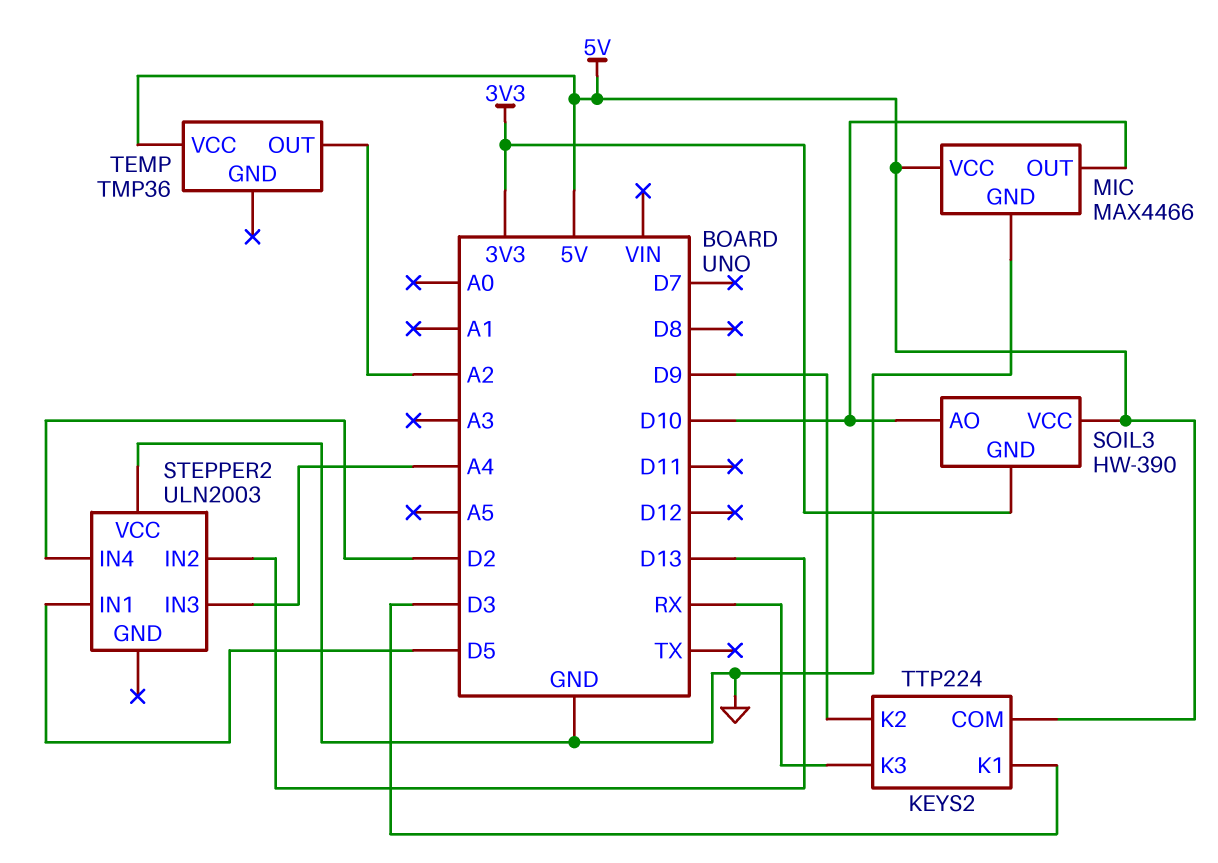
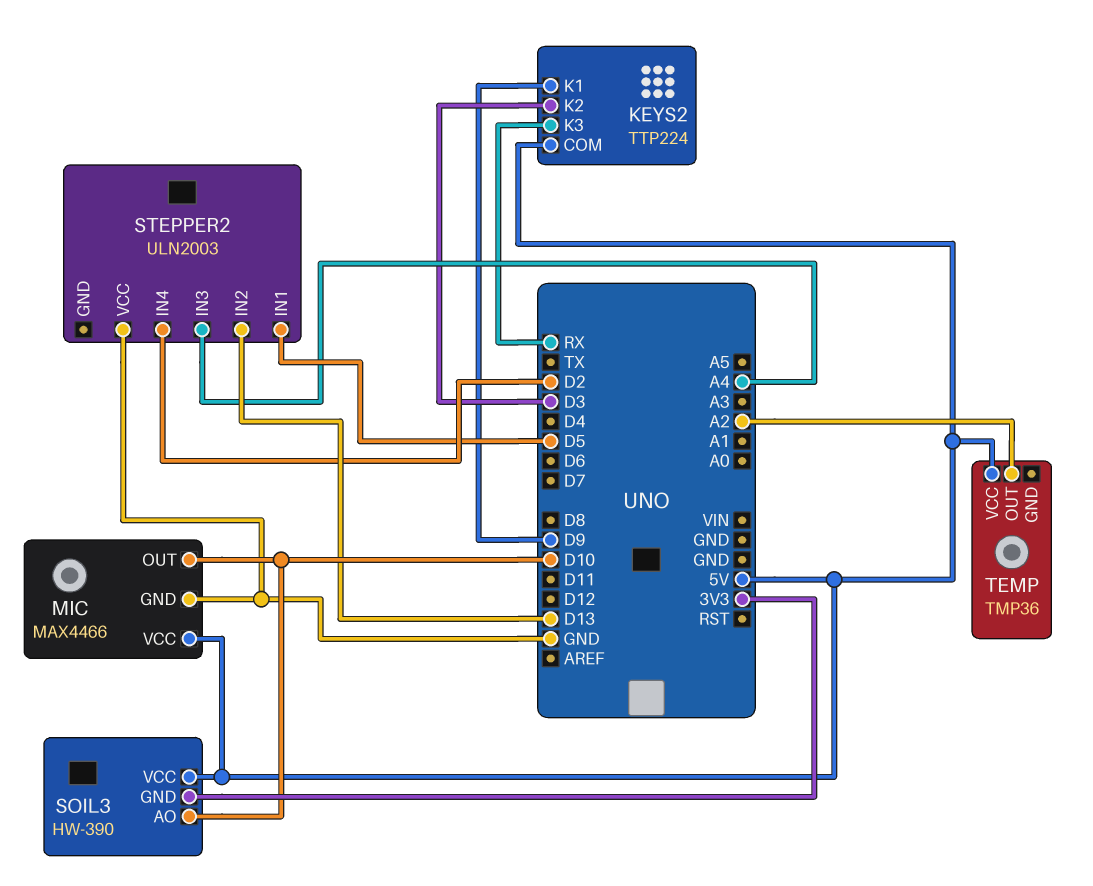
KEYS2 pin K1: D3 -> D9
KEYS2 pin K2: D9 -> D3

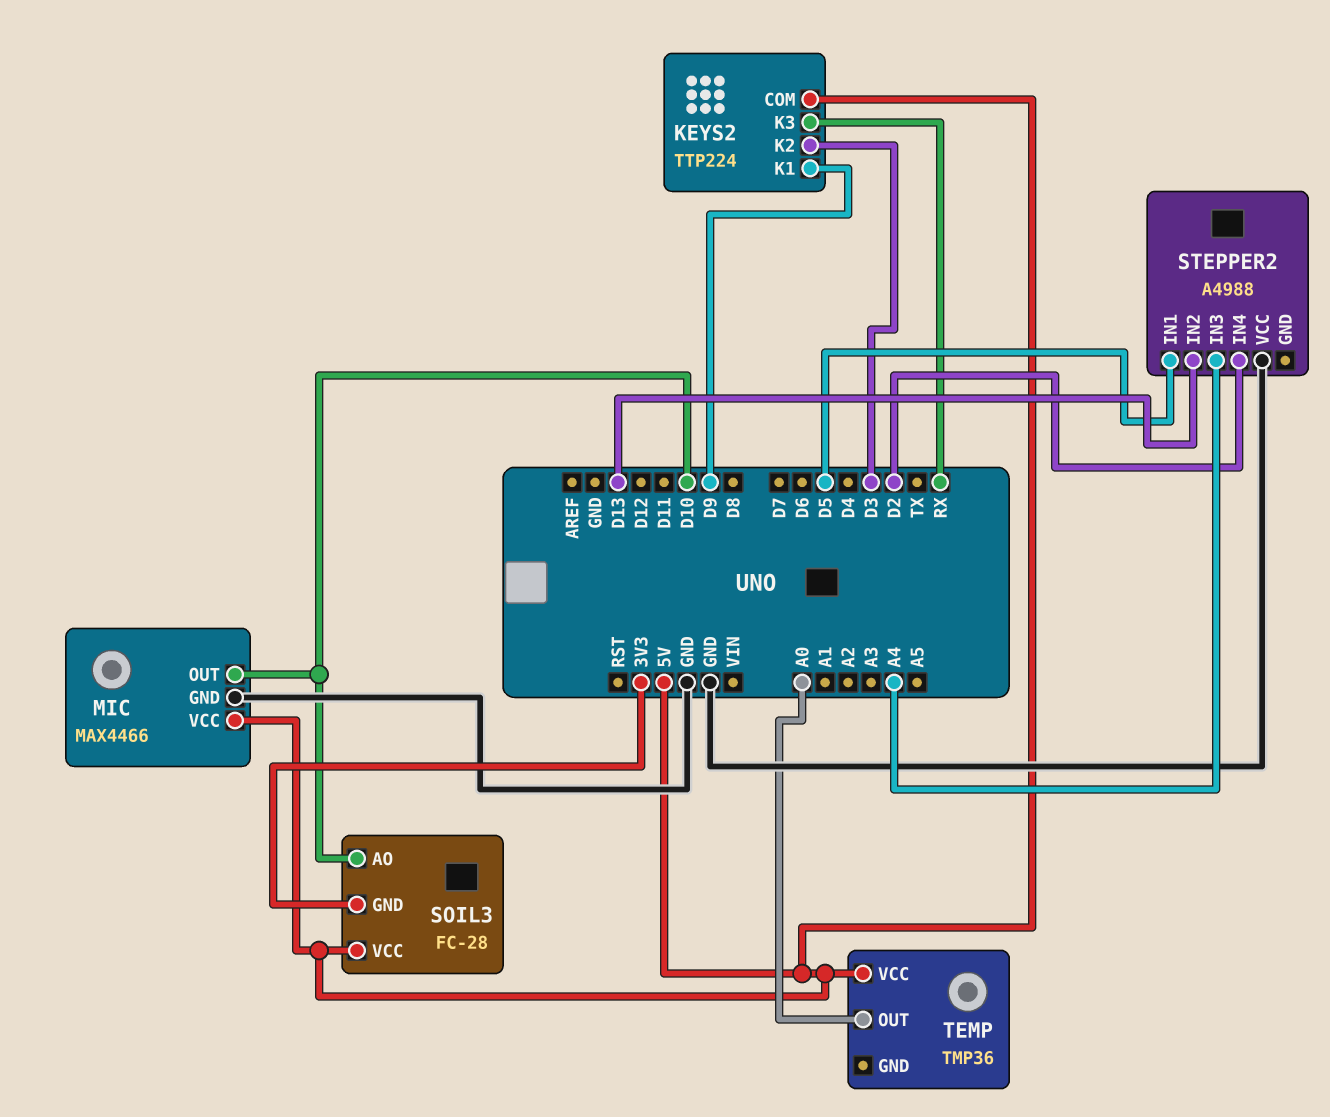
SOIL3: HW-390 -> FC-28
STEPPER2: ULN2003 -> A4988
TEMP pin OUT: A2 -> A0

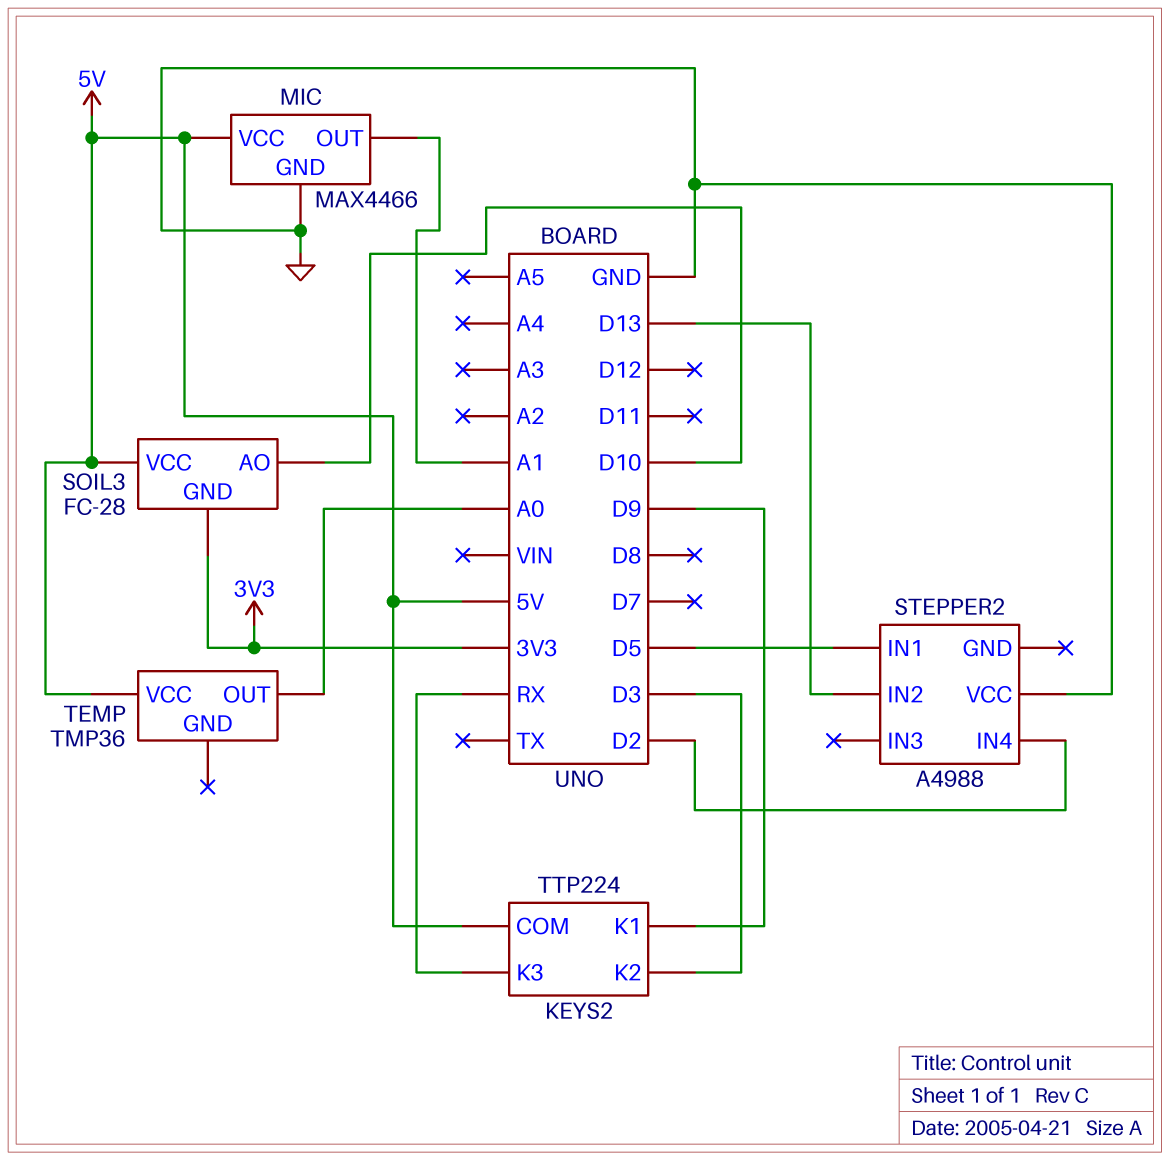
MIC pin OUT: D10 -> A1
STEPPER2 pin IN3: A4 -> none

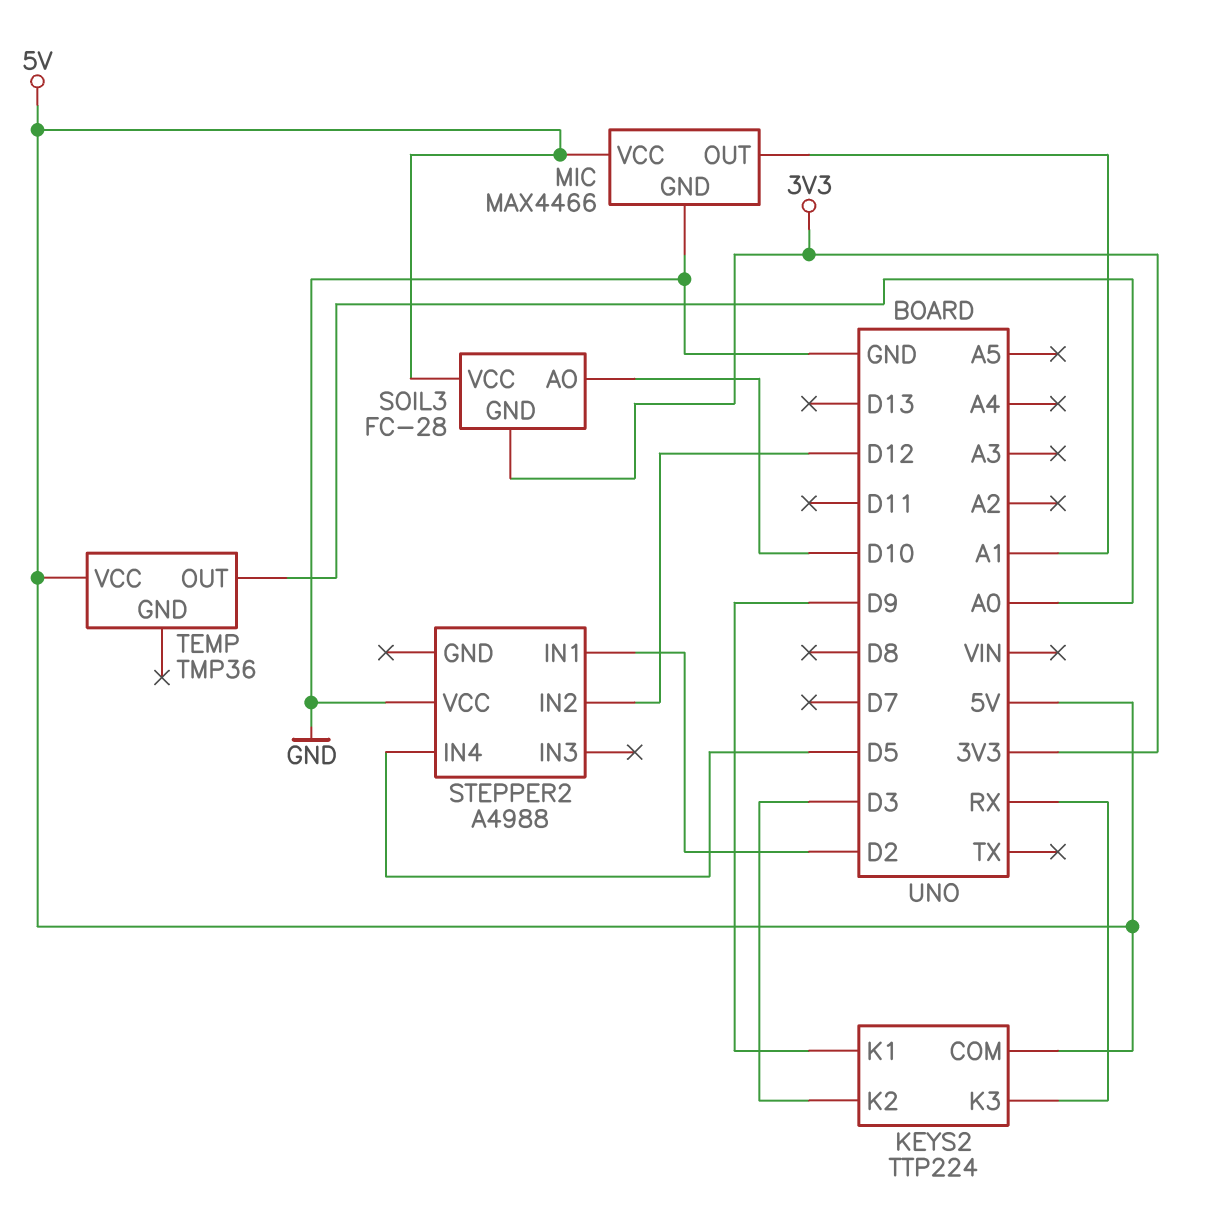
STEPPER2 pin IN1: D5 -> D2
STEPPER2 pin IN2: D13 -> D12
STEPPER2 pin IN4: D2 -> D5

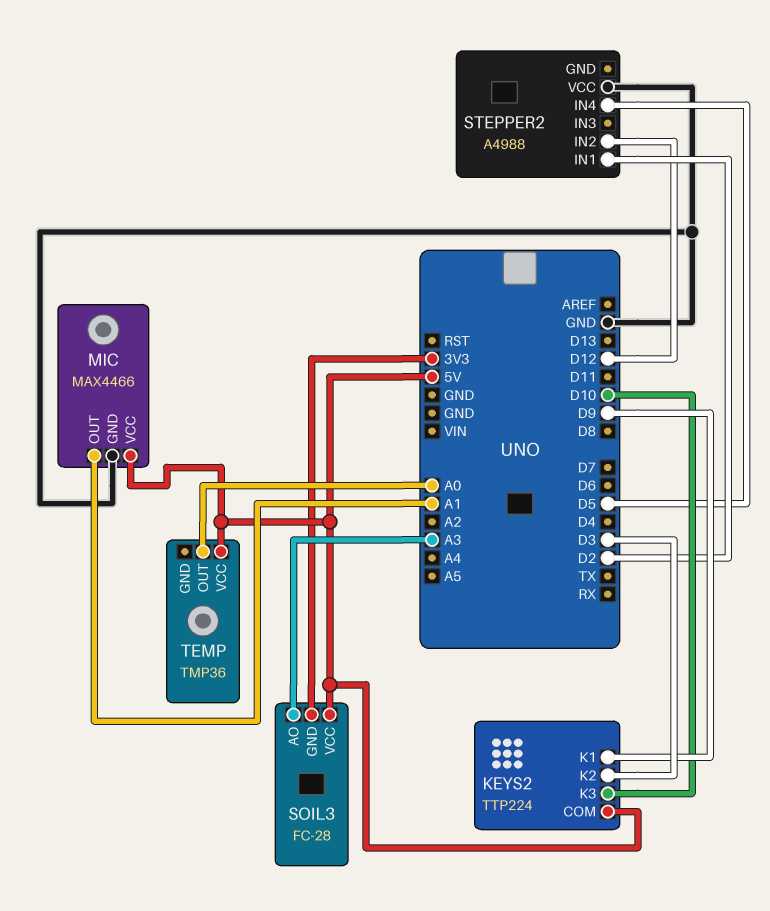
KEYS2 pin K3: RX -> D10
SOIL3 pin AO: D10 -> A3

